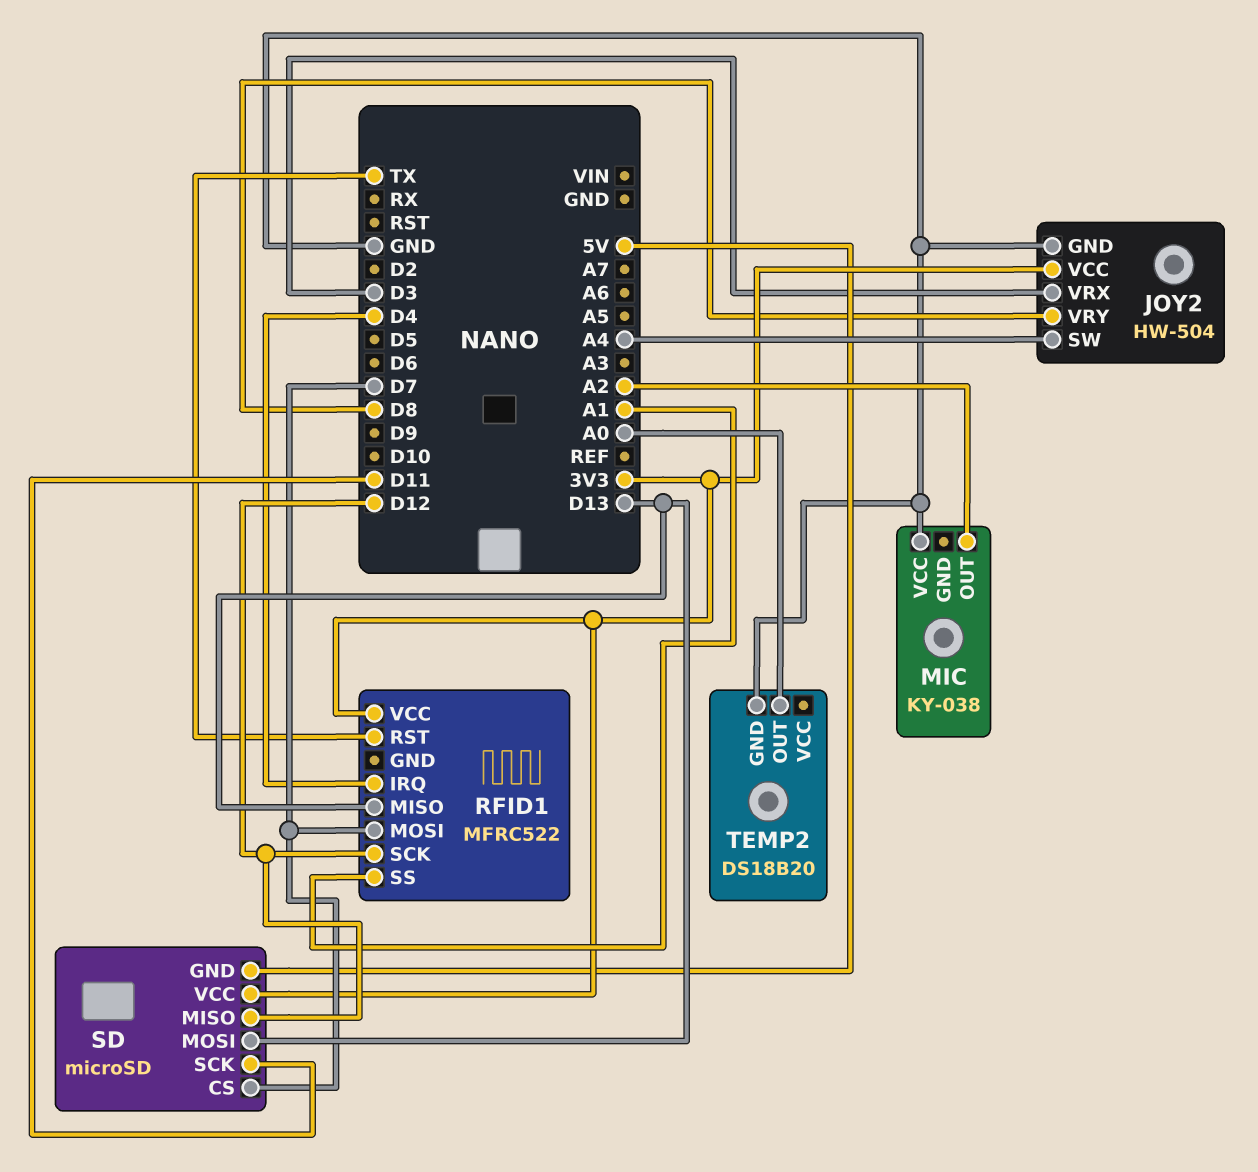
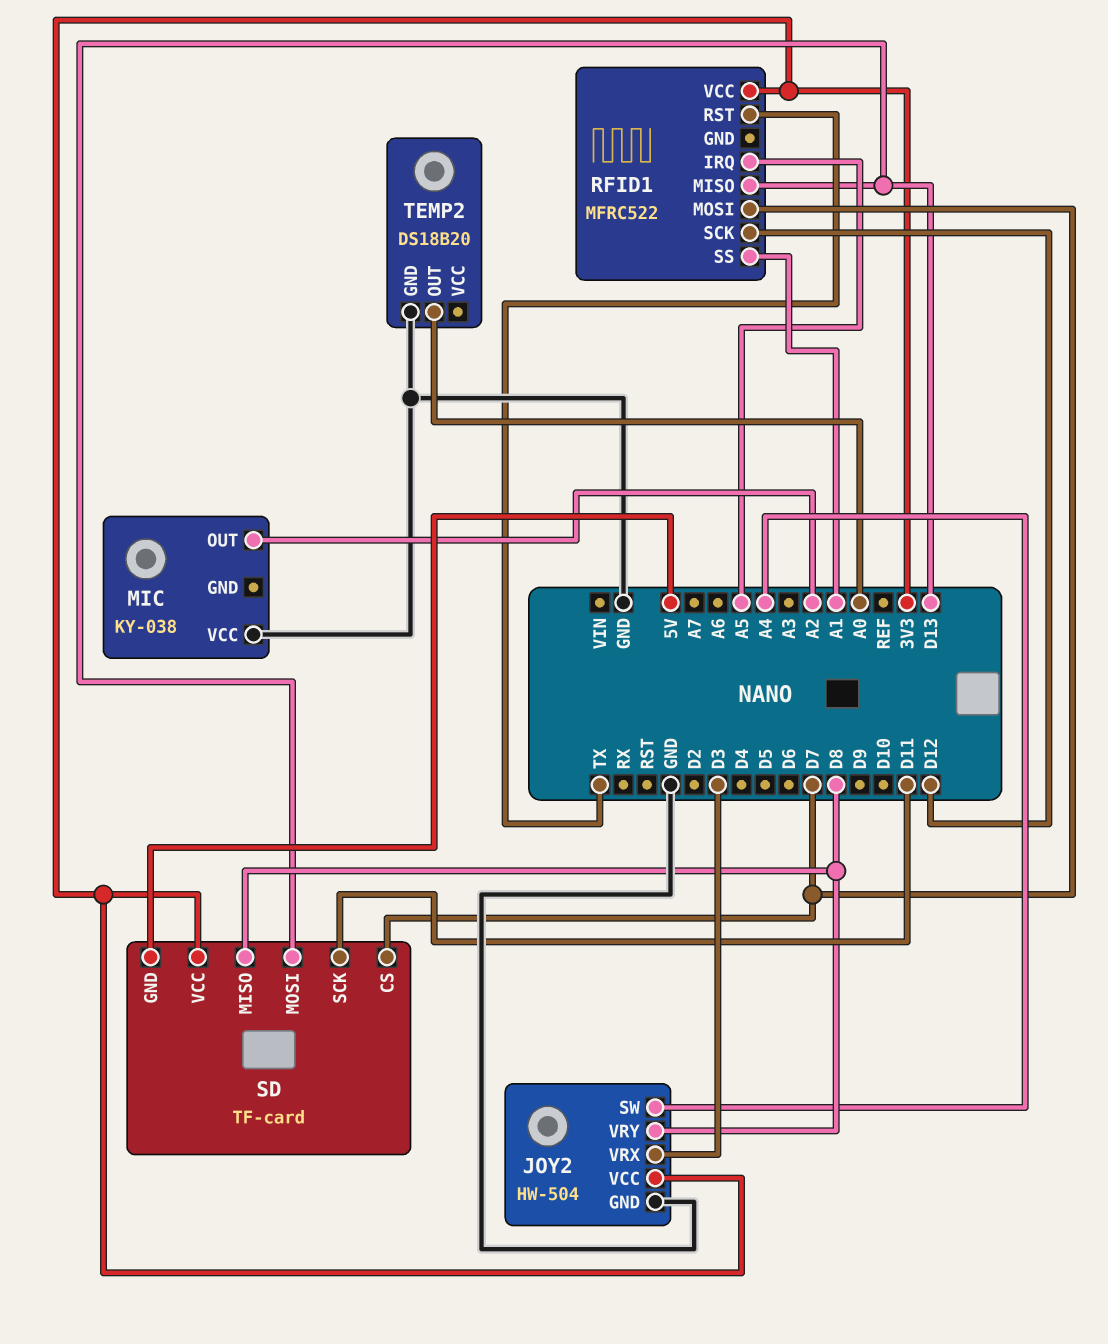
RFID1 pin IRQ: D4 -> A5
SD: microSD -> TF-card
SD pin MISO: D12 -> D8

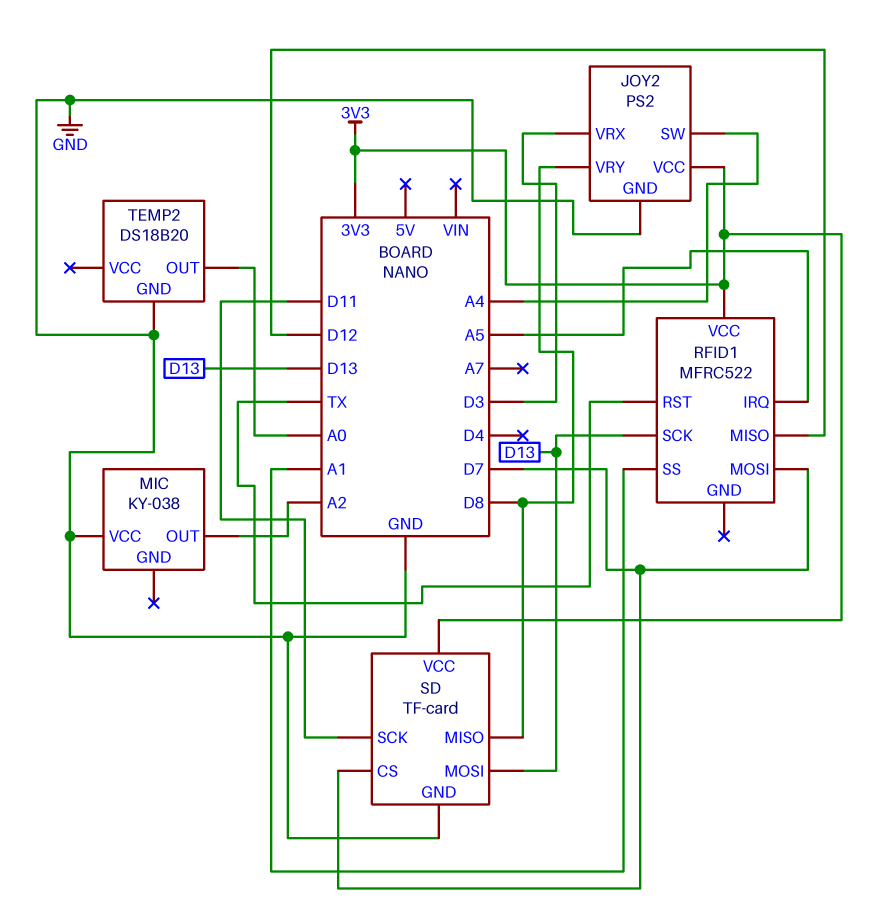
JOY2: HW-504 -> PS2
RFID1 pin MISO: D13 -> D12
RFID1 pin SCK: D12 -> D13
SD pin GND: 5V -> GND

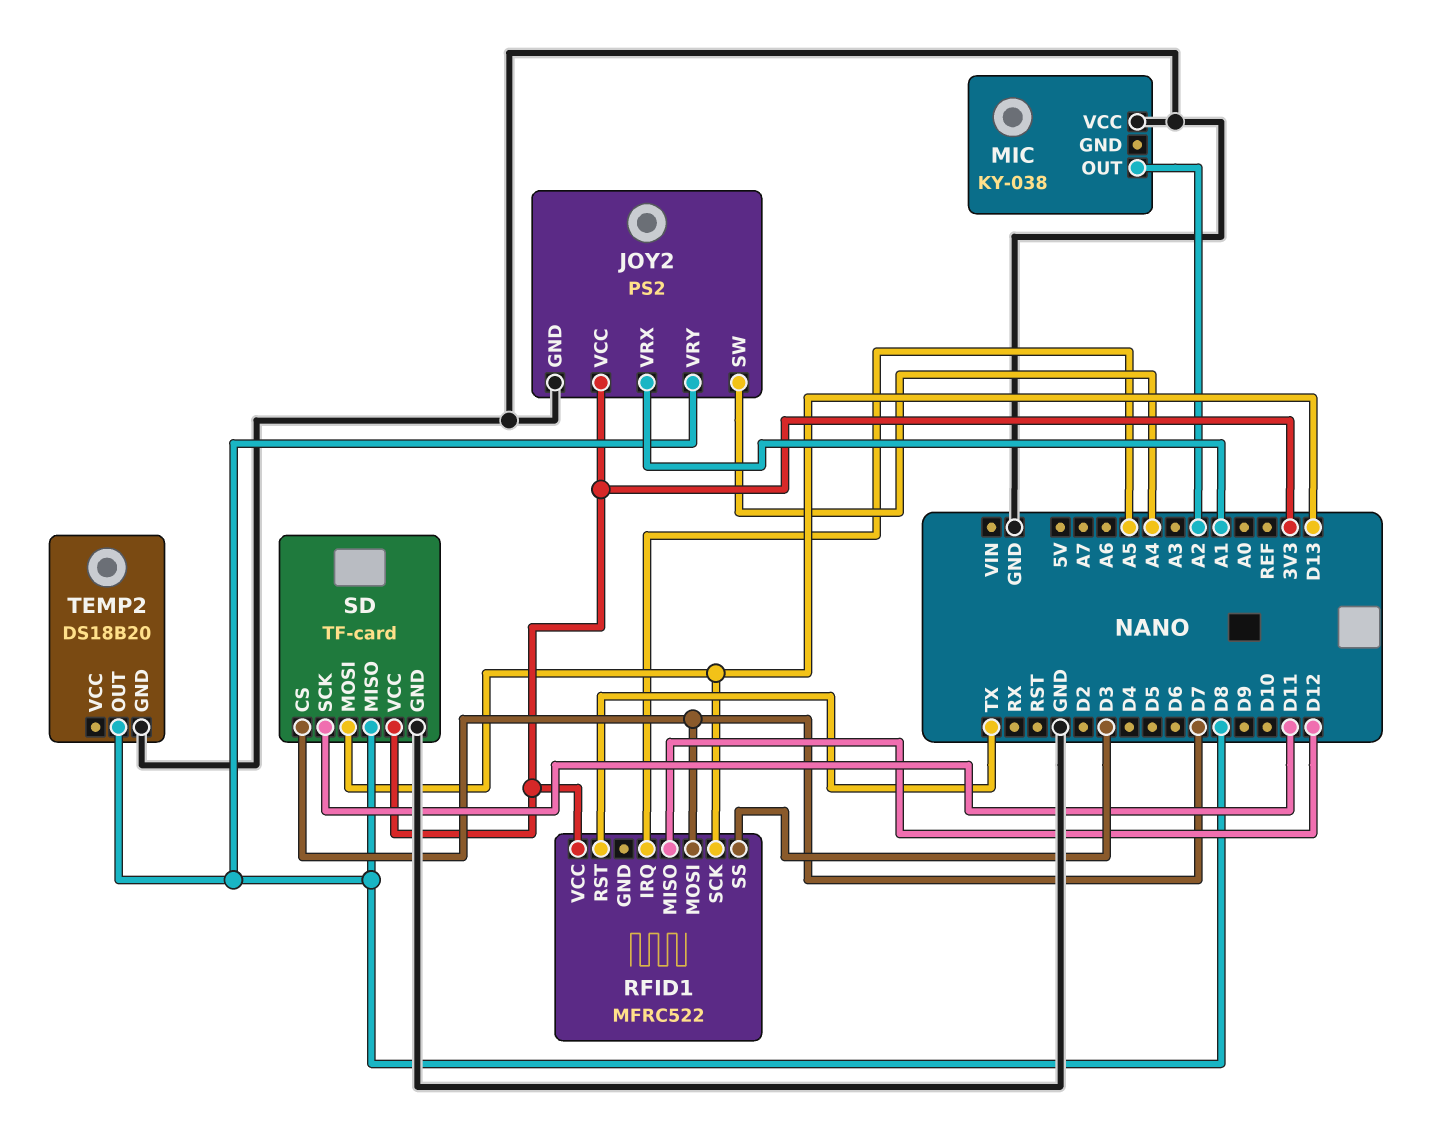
JOY2 pin VRX: D3 -> A1
RFID1 pin SS: A1 -> D3
TEMP2 pin OUT: A0 -> D8

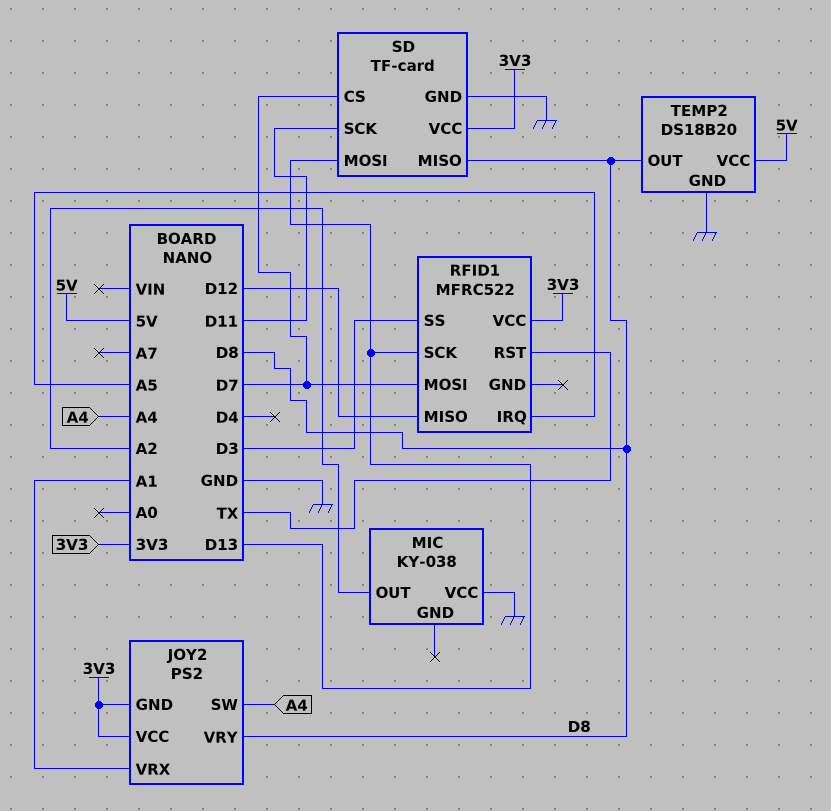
JOY2 pin GND: GND -> 3V3
TEMP2 pin VCC: none -> 5V

